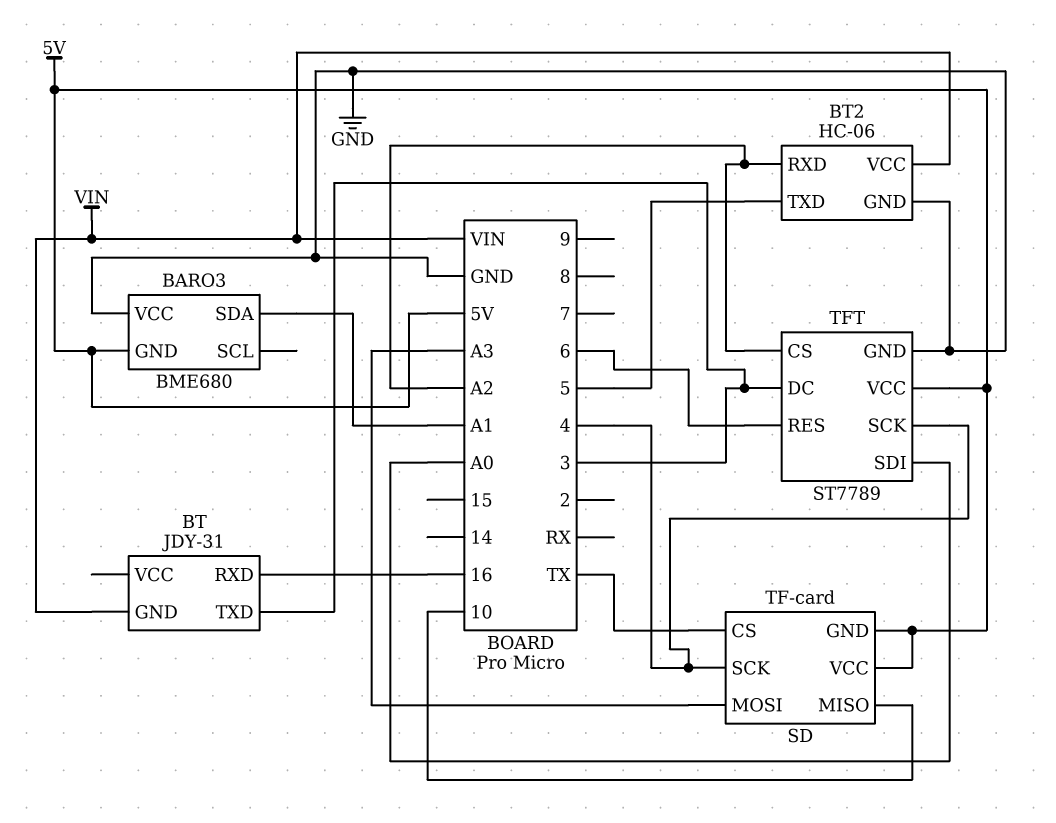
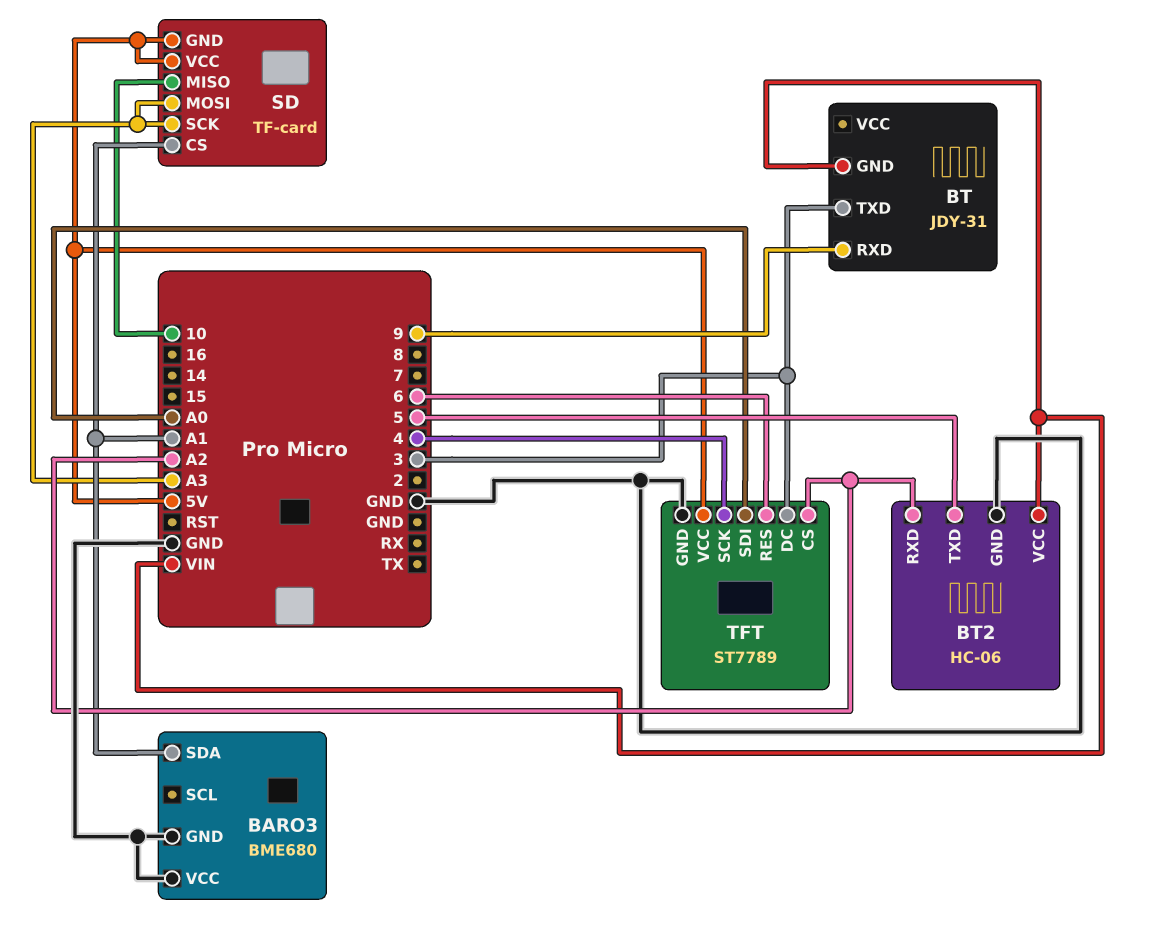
BARO3 pin GND: 5V -> GND
BT pin RXD: 16 -> 9
SD pin CS: TX -> A1
SD pin SCK: 4 -> A3

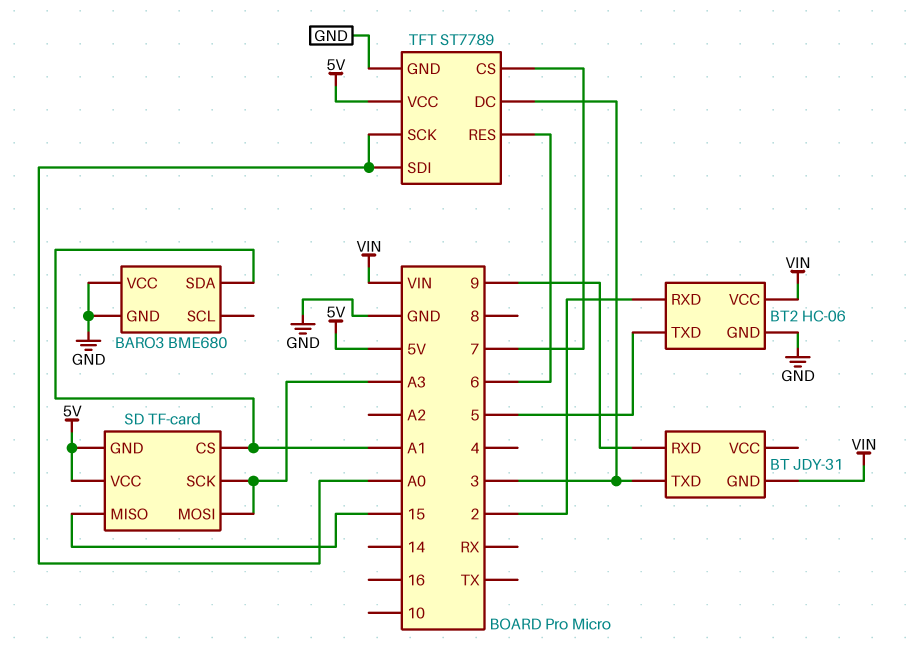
BT2 pin RXD: A2 -> 2
SD pin MISO: 10 -> 15
TFT pin CS: A2 -> 7
TFT pin SCK: 4 -> A0

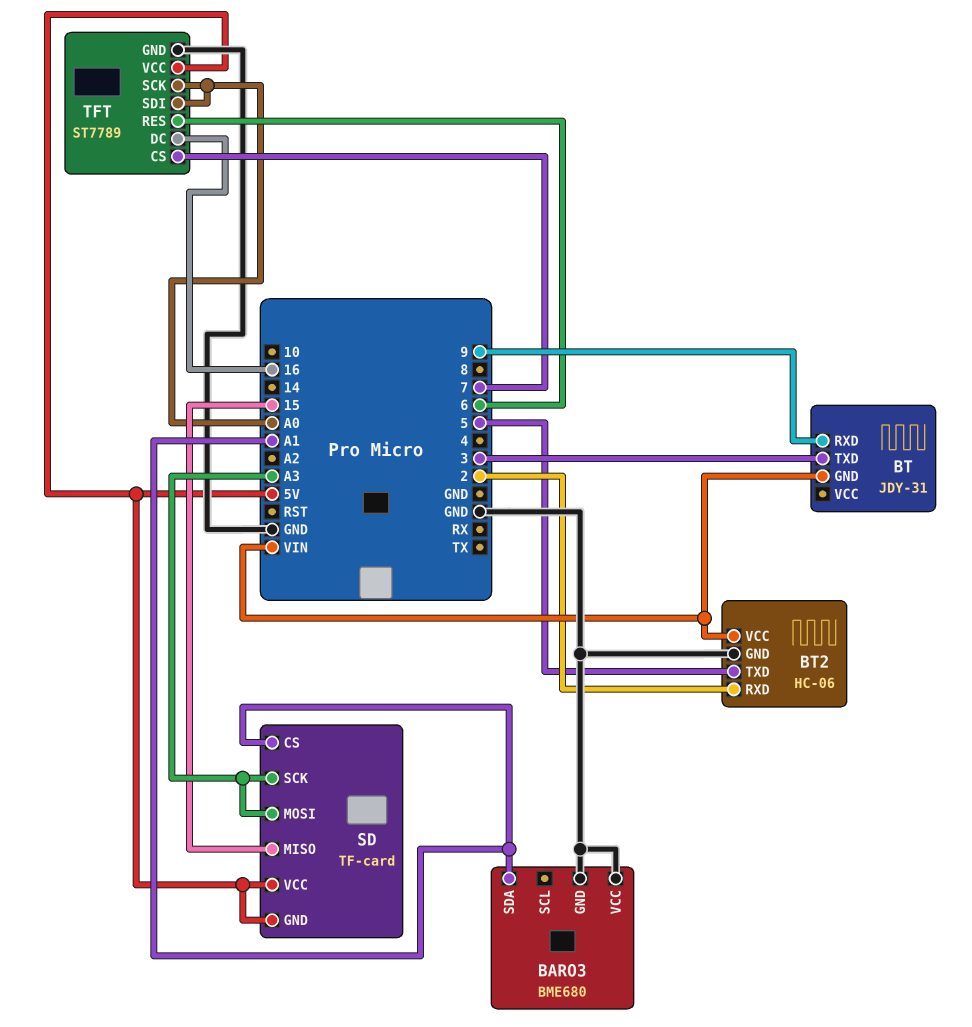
TFT pin DC: 3 -> 16

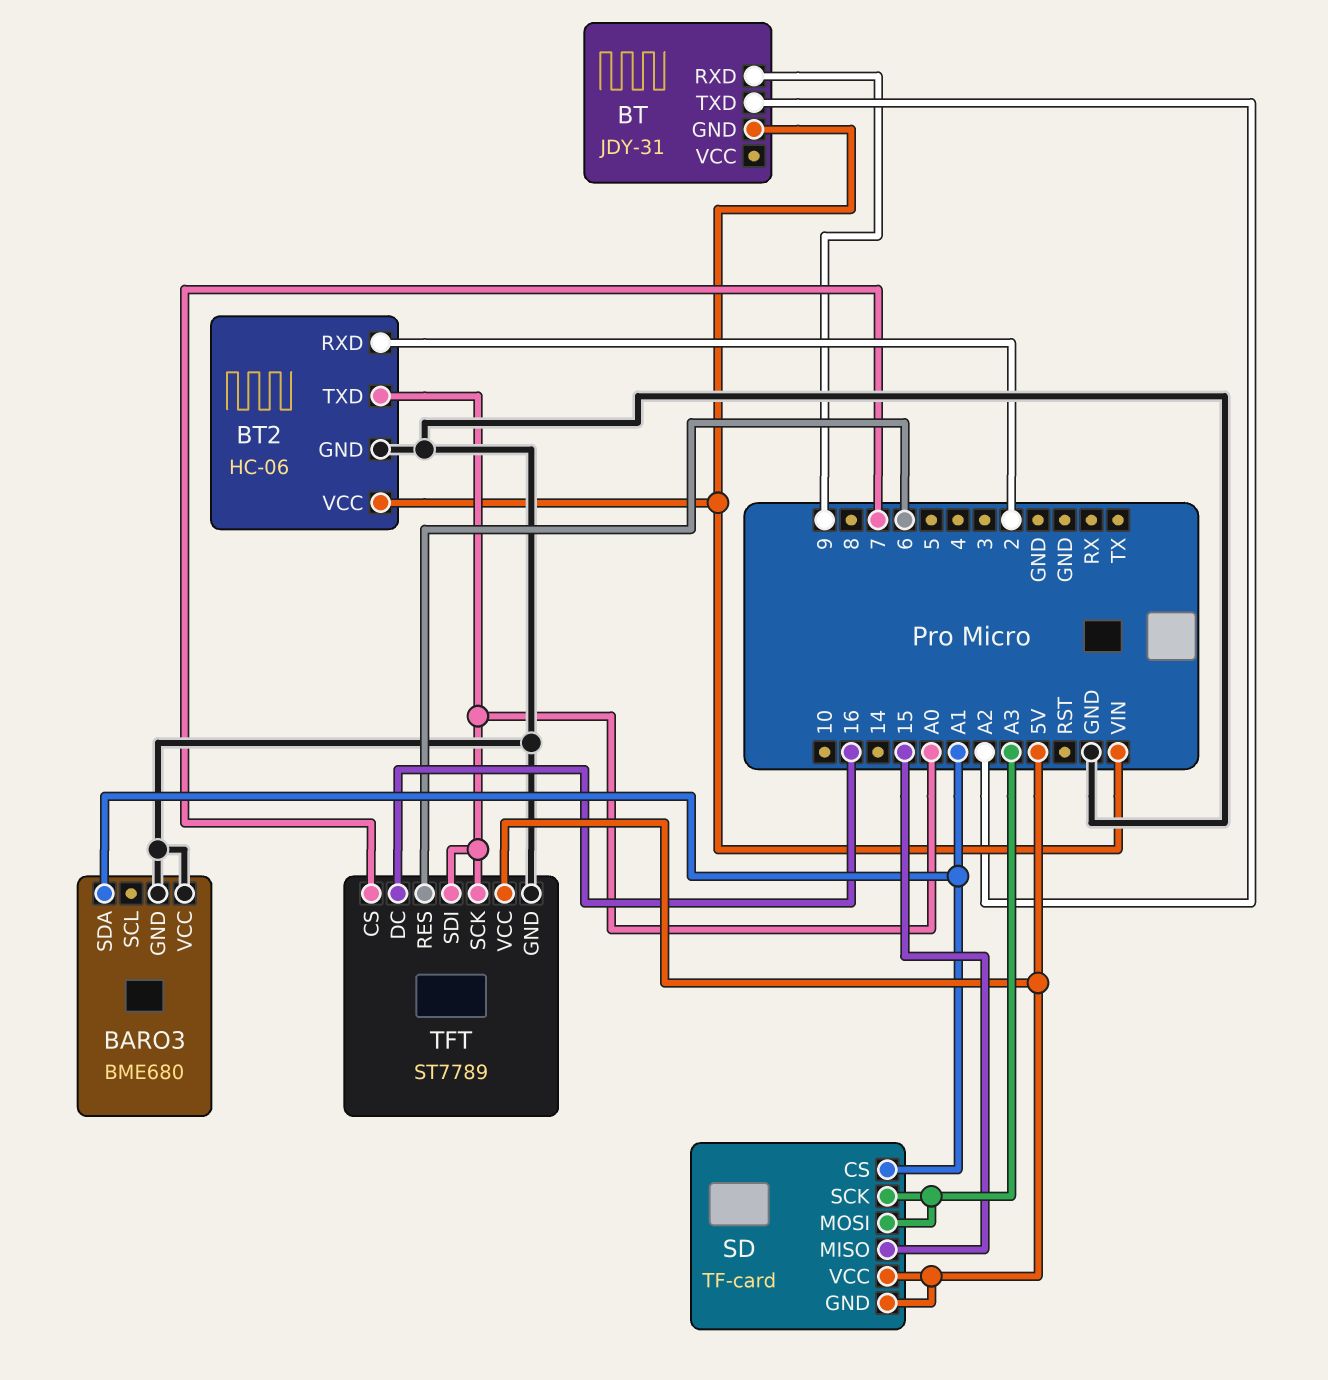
BT pin TXD: 3 -> A2
BT2 pin TXD: 5 -> A0

